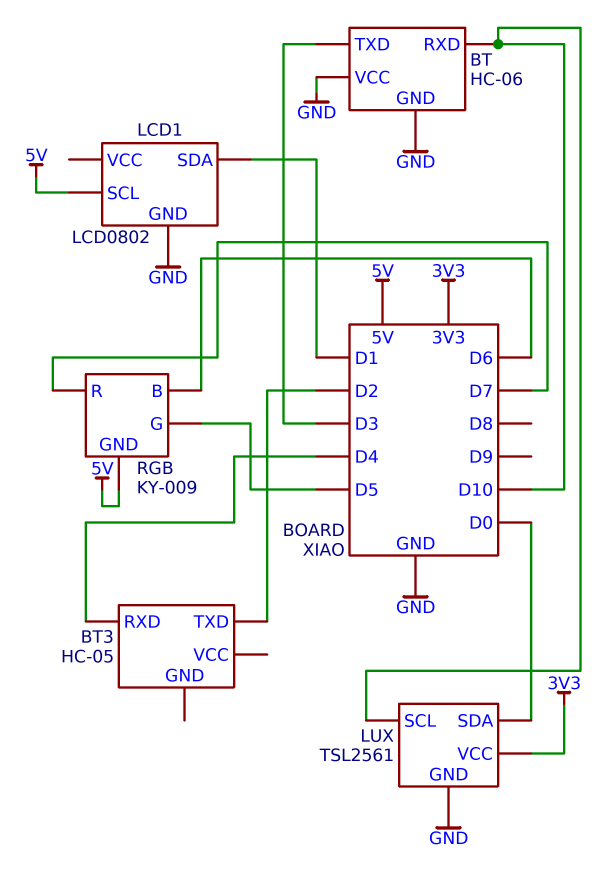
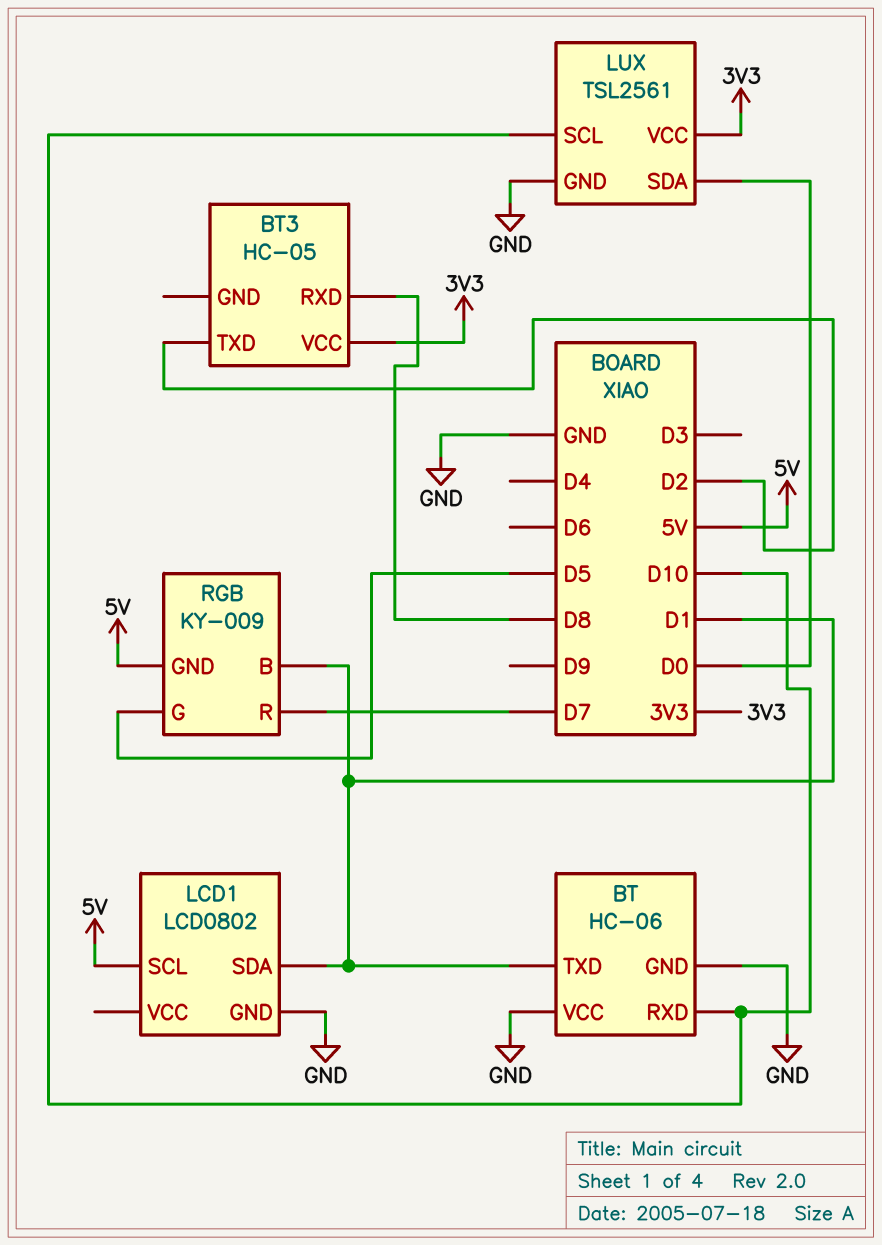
BT pin TXD: D3 -> D1
BT3 pin RXD: D4 -> D8
BT3 pin VCC: none -> 3V3
RGB pin B: D6 -> D1

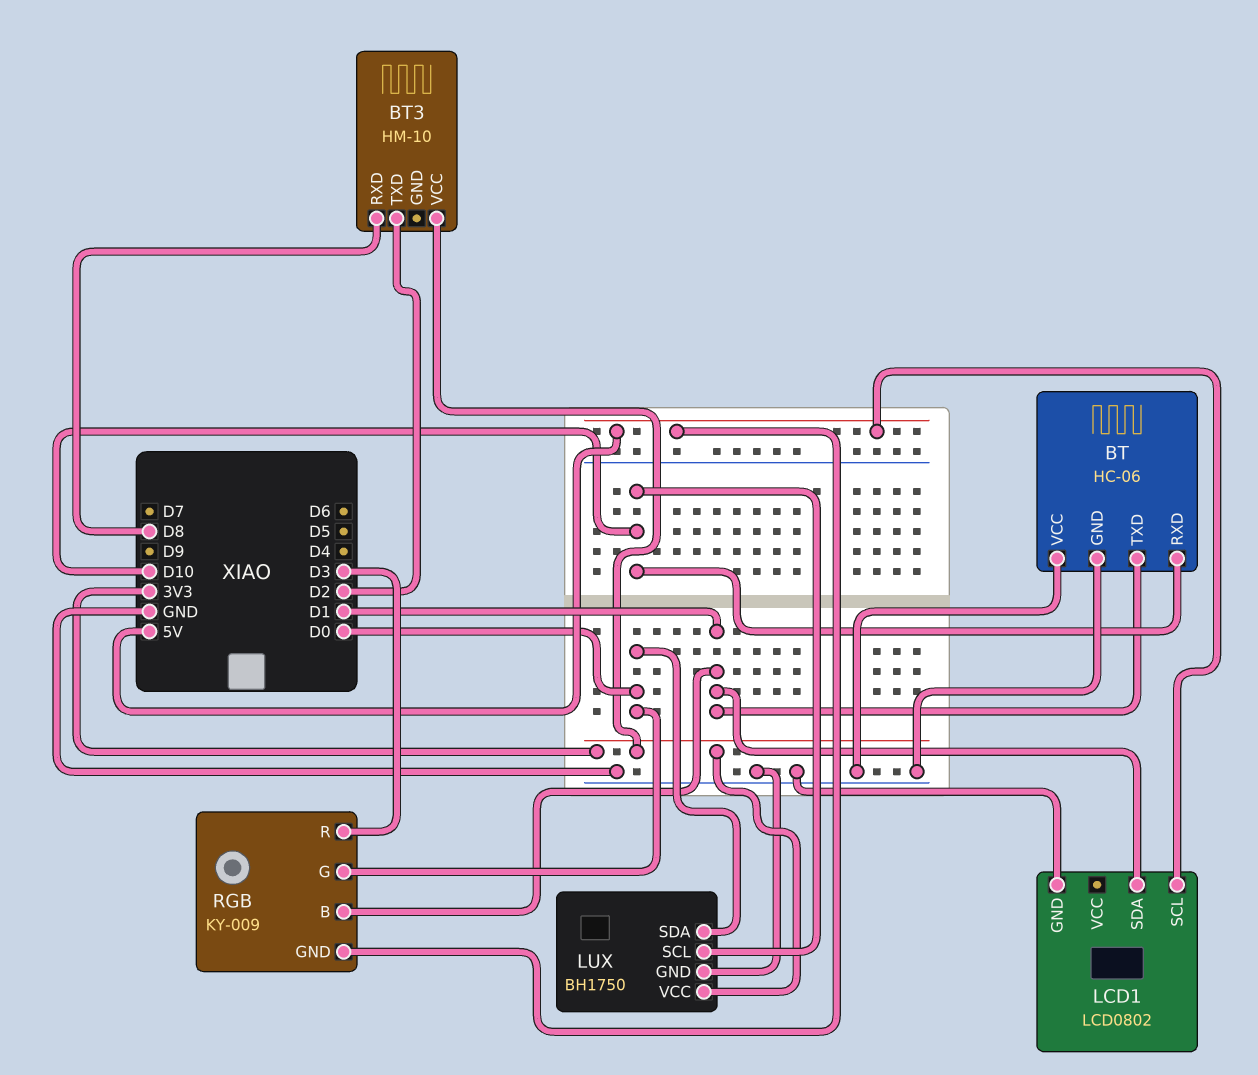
BT3: HC-05 -> HM-10
LUX: TSL2561 -> BH1750
RGB pin G: D5 -> D0
RGB pin R: D7 -> D3

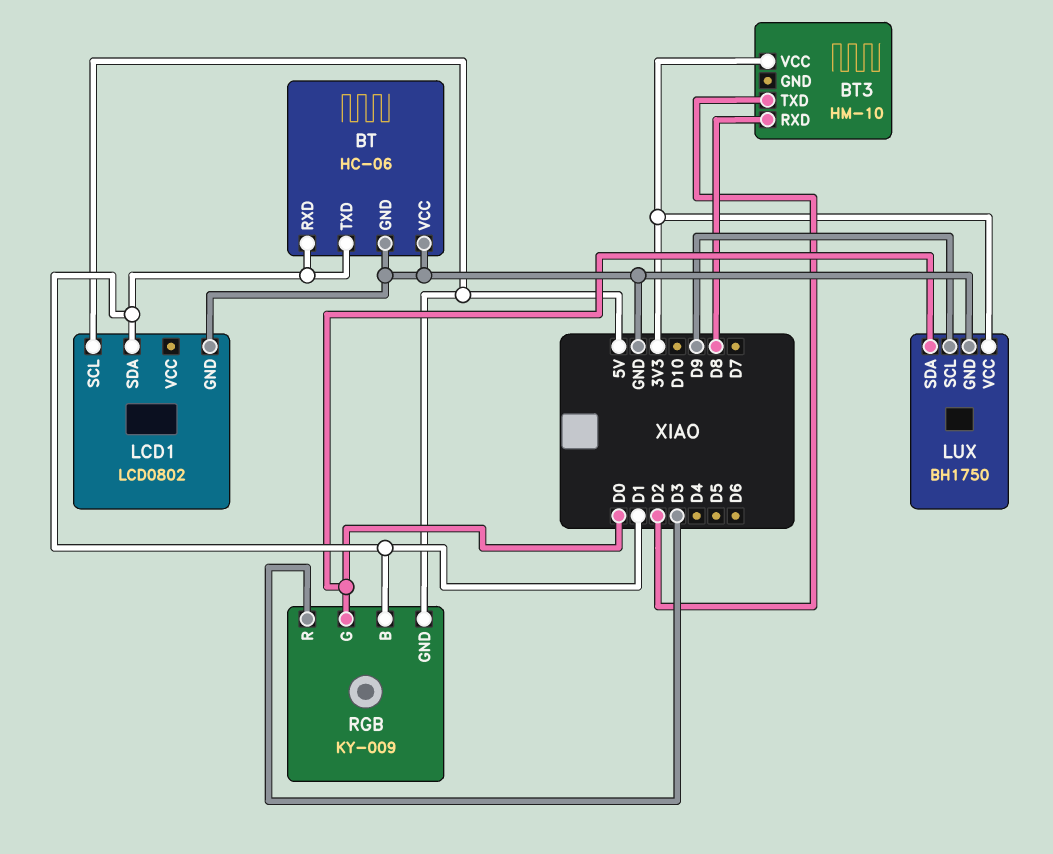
BT pin RXD: D10 -> D1
LUX pin SCL: D10 -> D9

